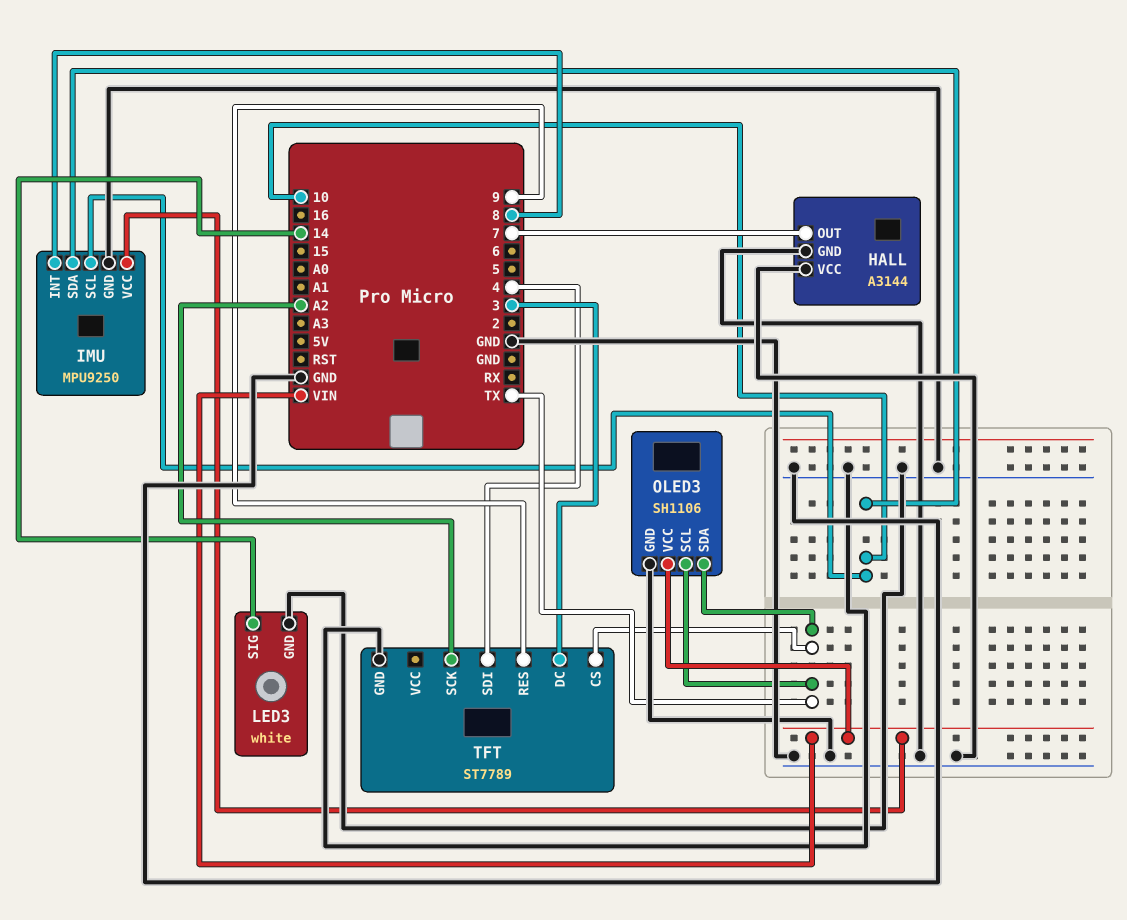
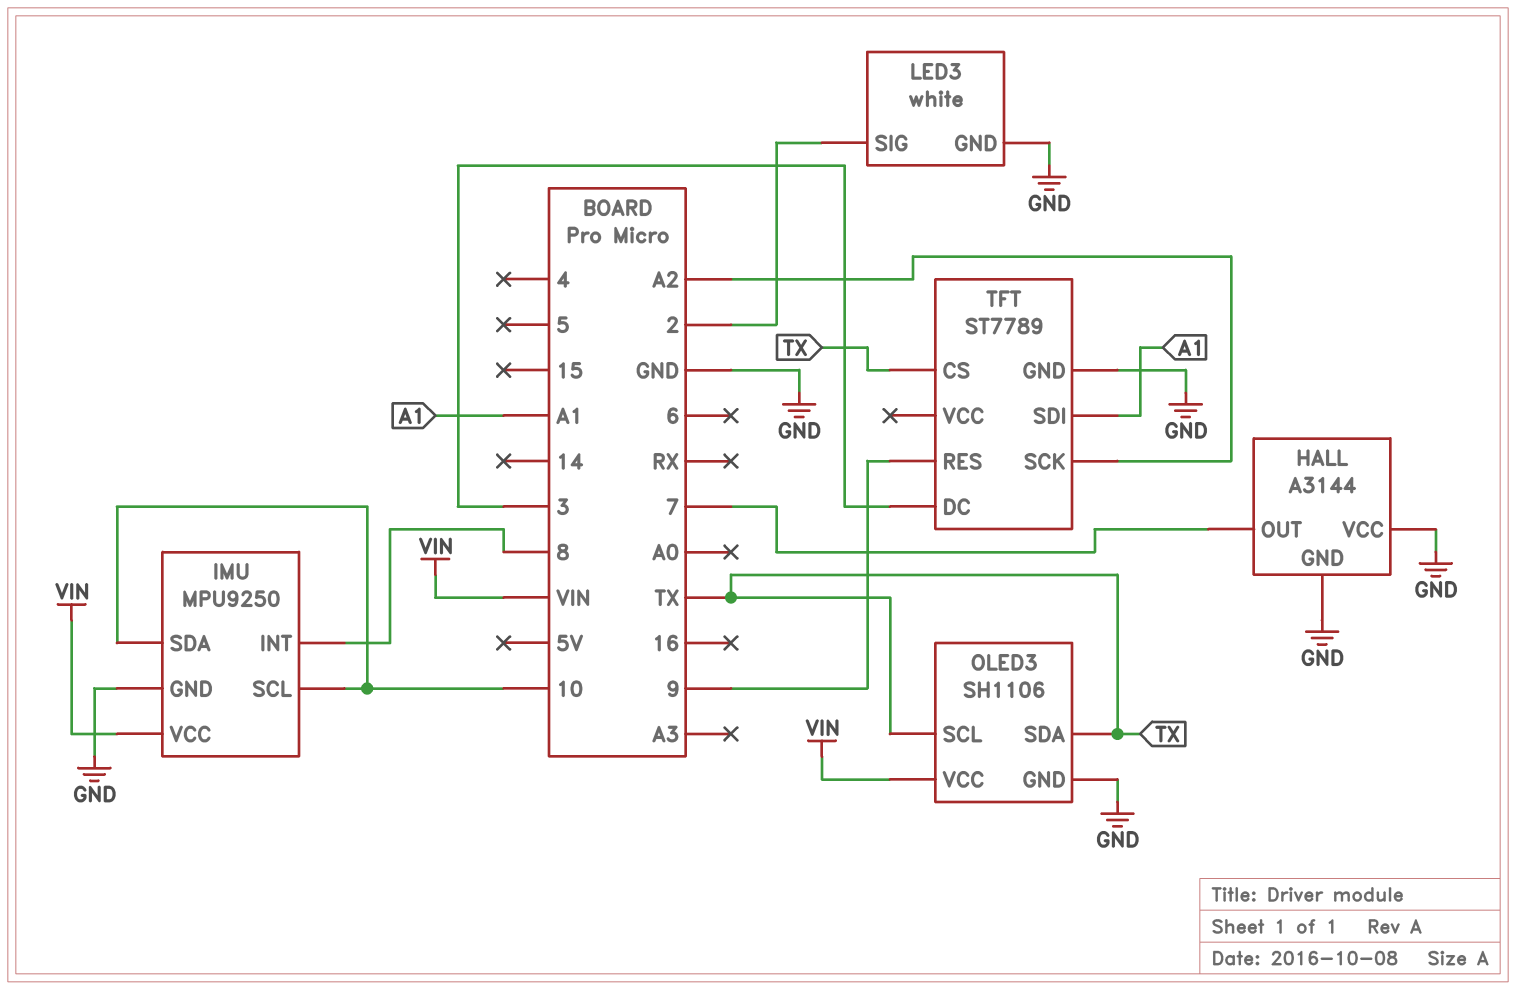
LED3 pin SIG: 14 -> 2
TFT pin SDI: 4 -> A1

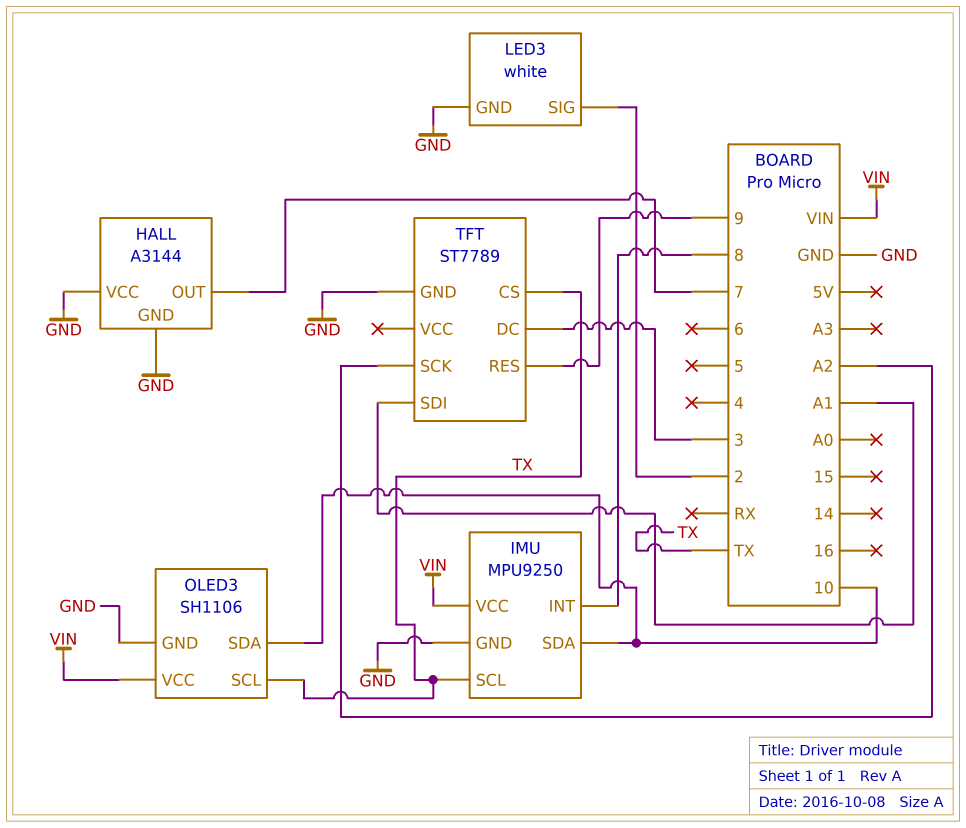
IMU pin SCL: 10 -> TX
OLED3 pin SDA: TX -> 10

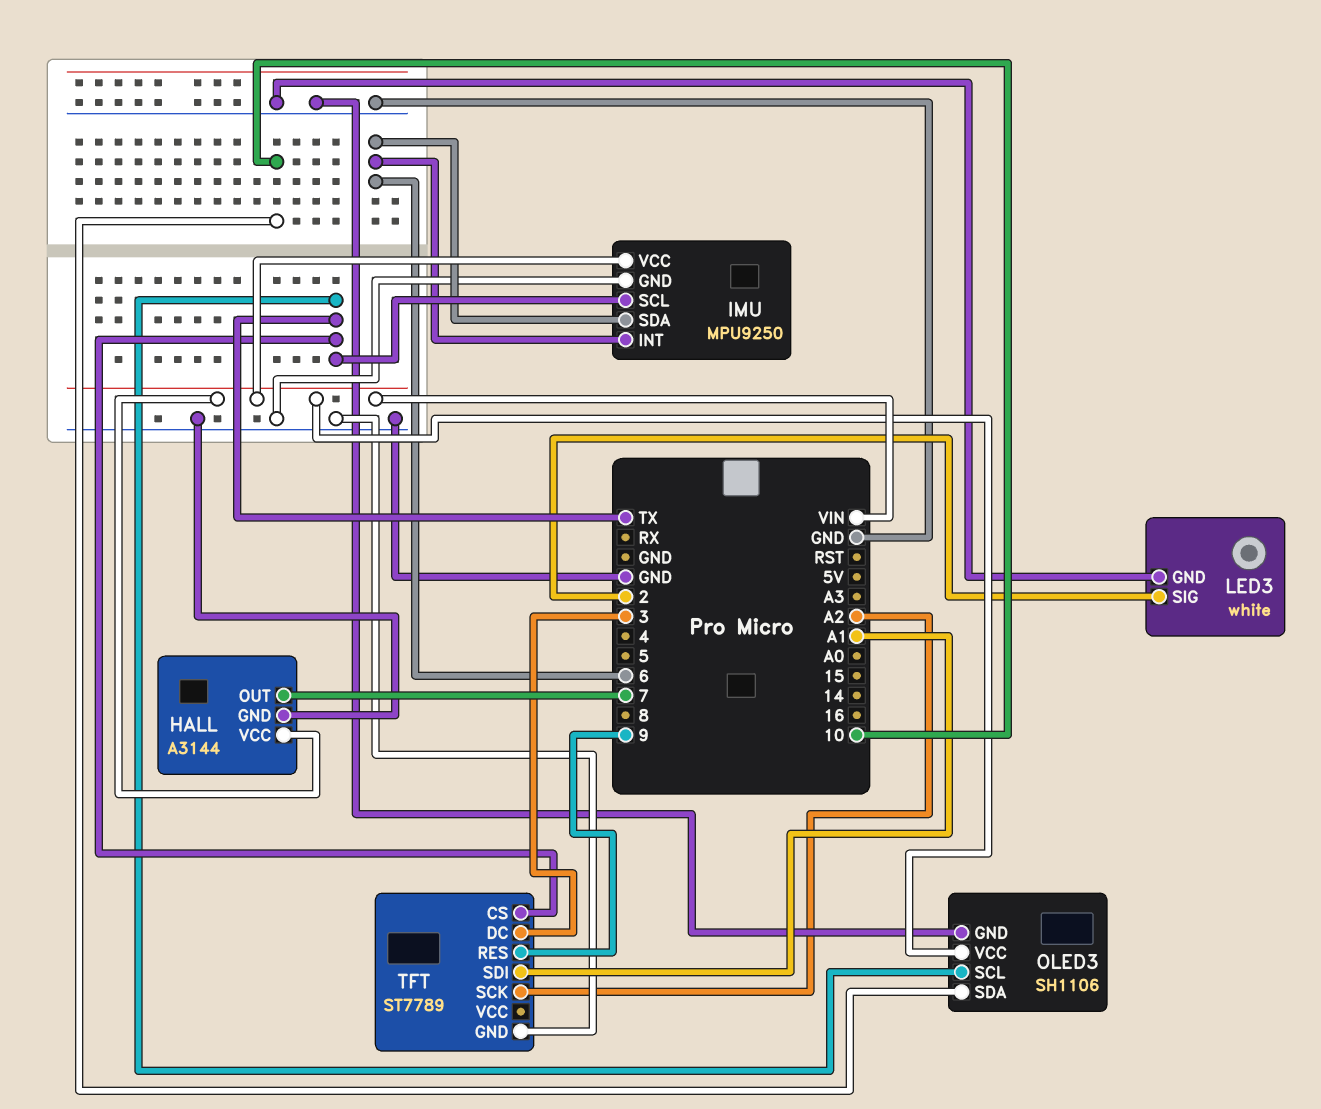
HALL pin VCC: GND -> VIN
IMU pin INT: 8 -> 6
IMU pin SDA: 10 -> 6

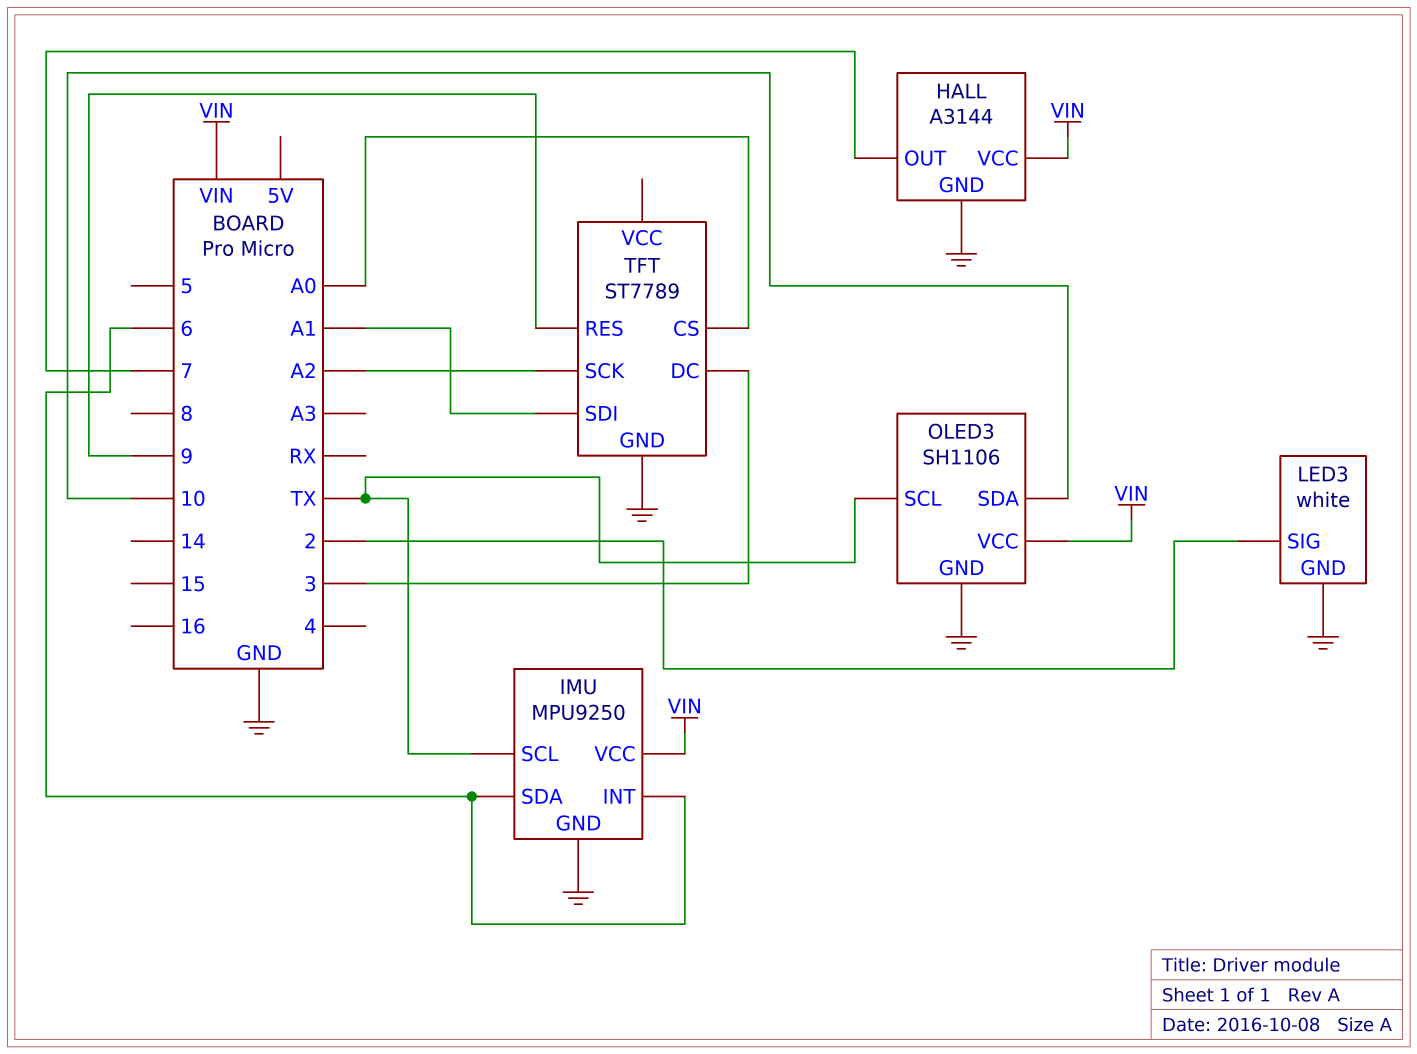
TFT pin CS: TX -> A0

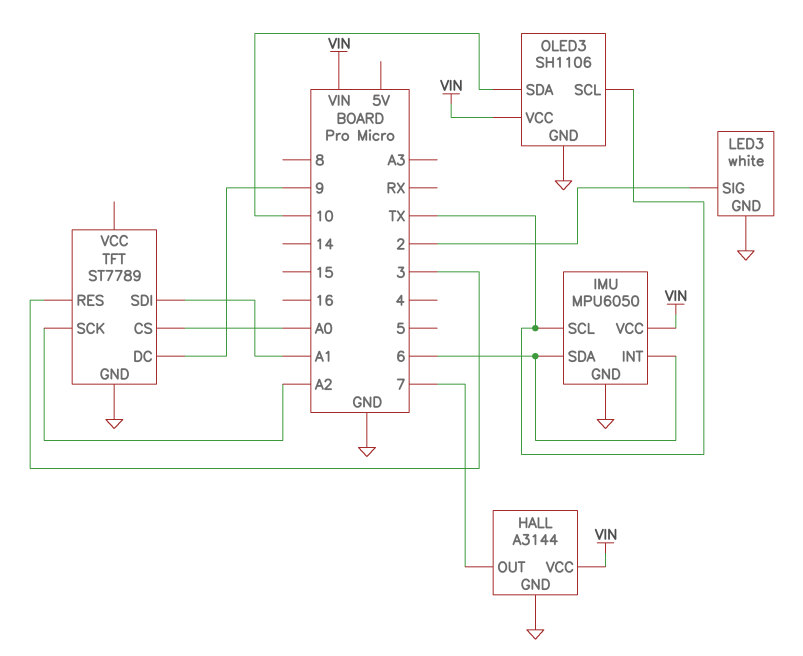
IMU: MPU9250 -> MPU6050
TFT pin DC: 3 -> 9
TFT pin RES: 9 -> 3

